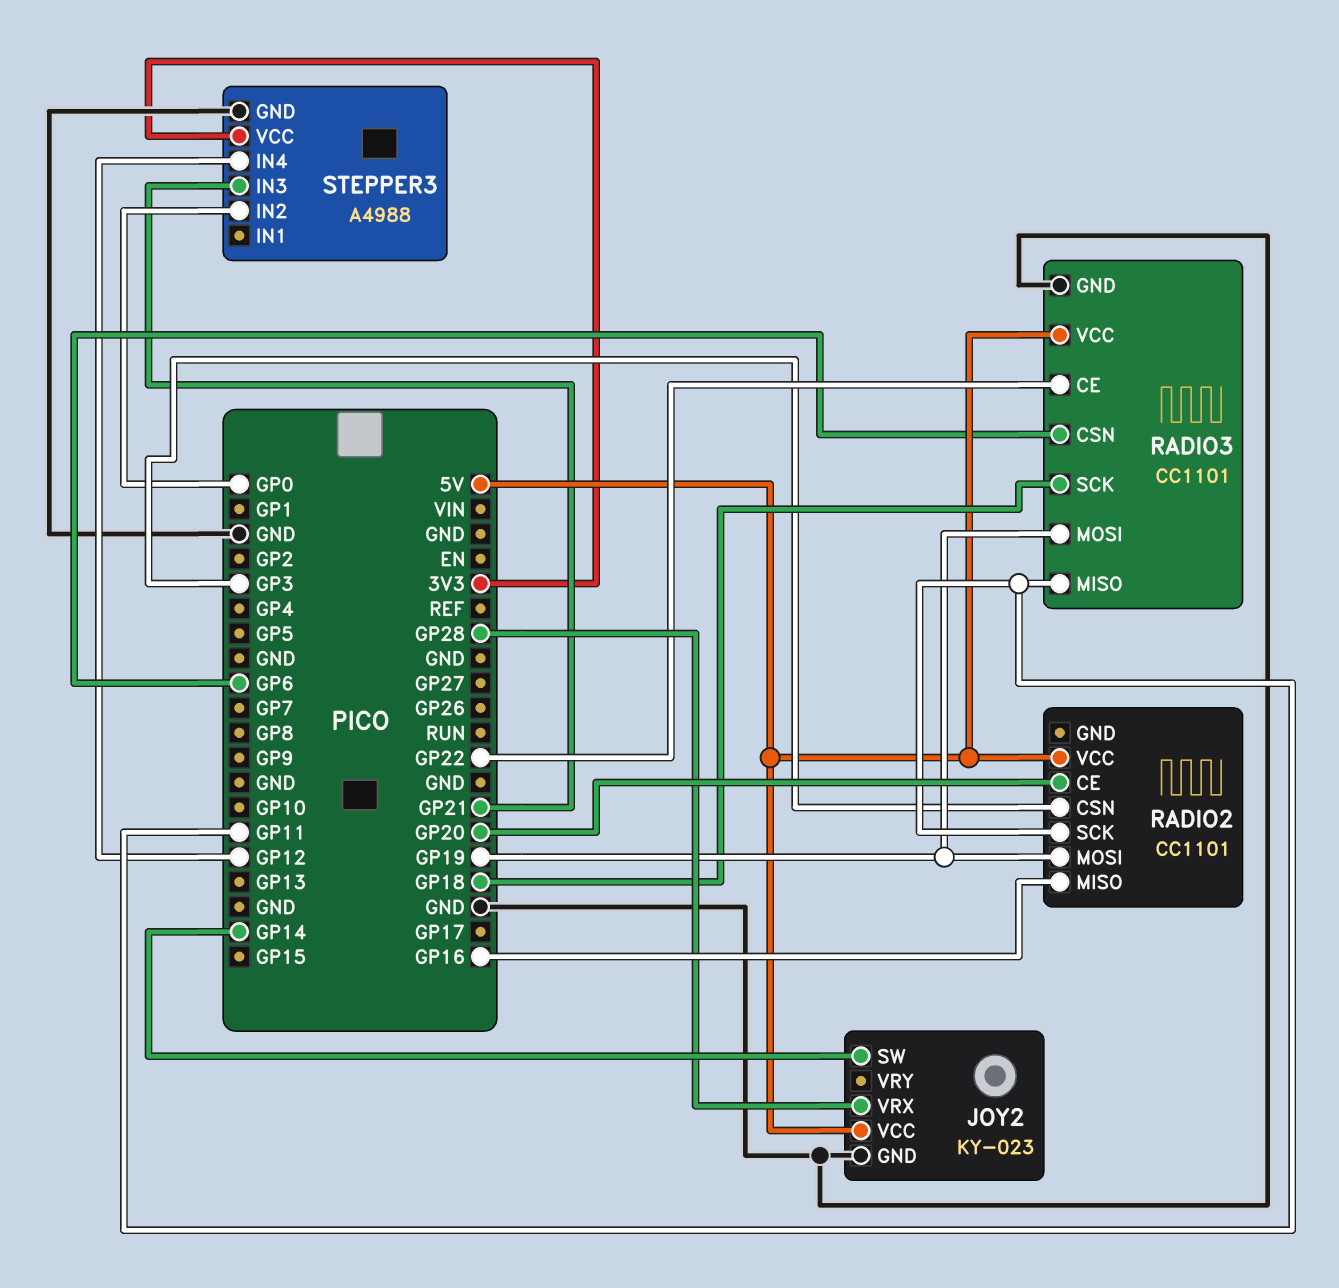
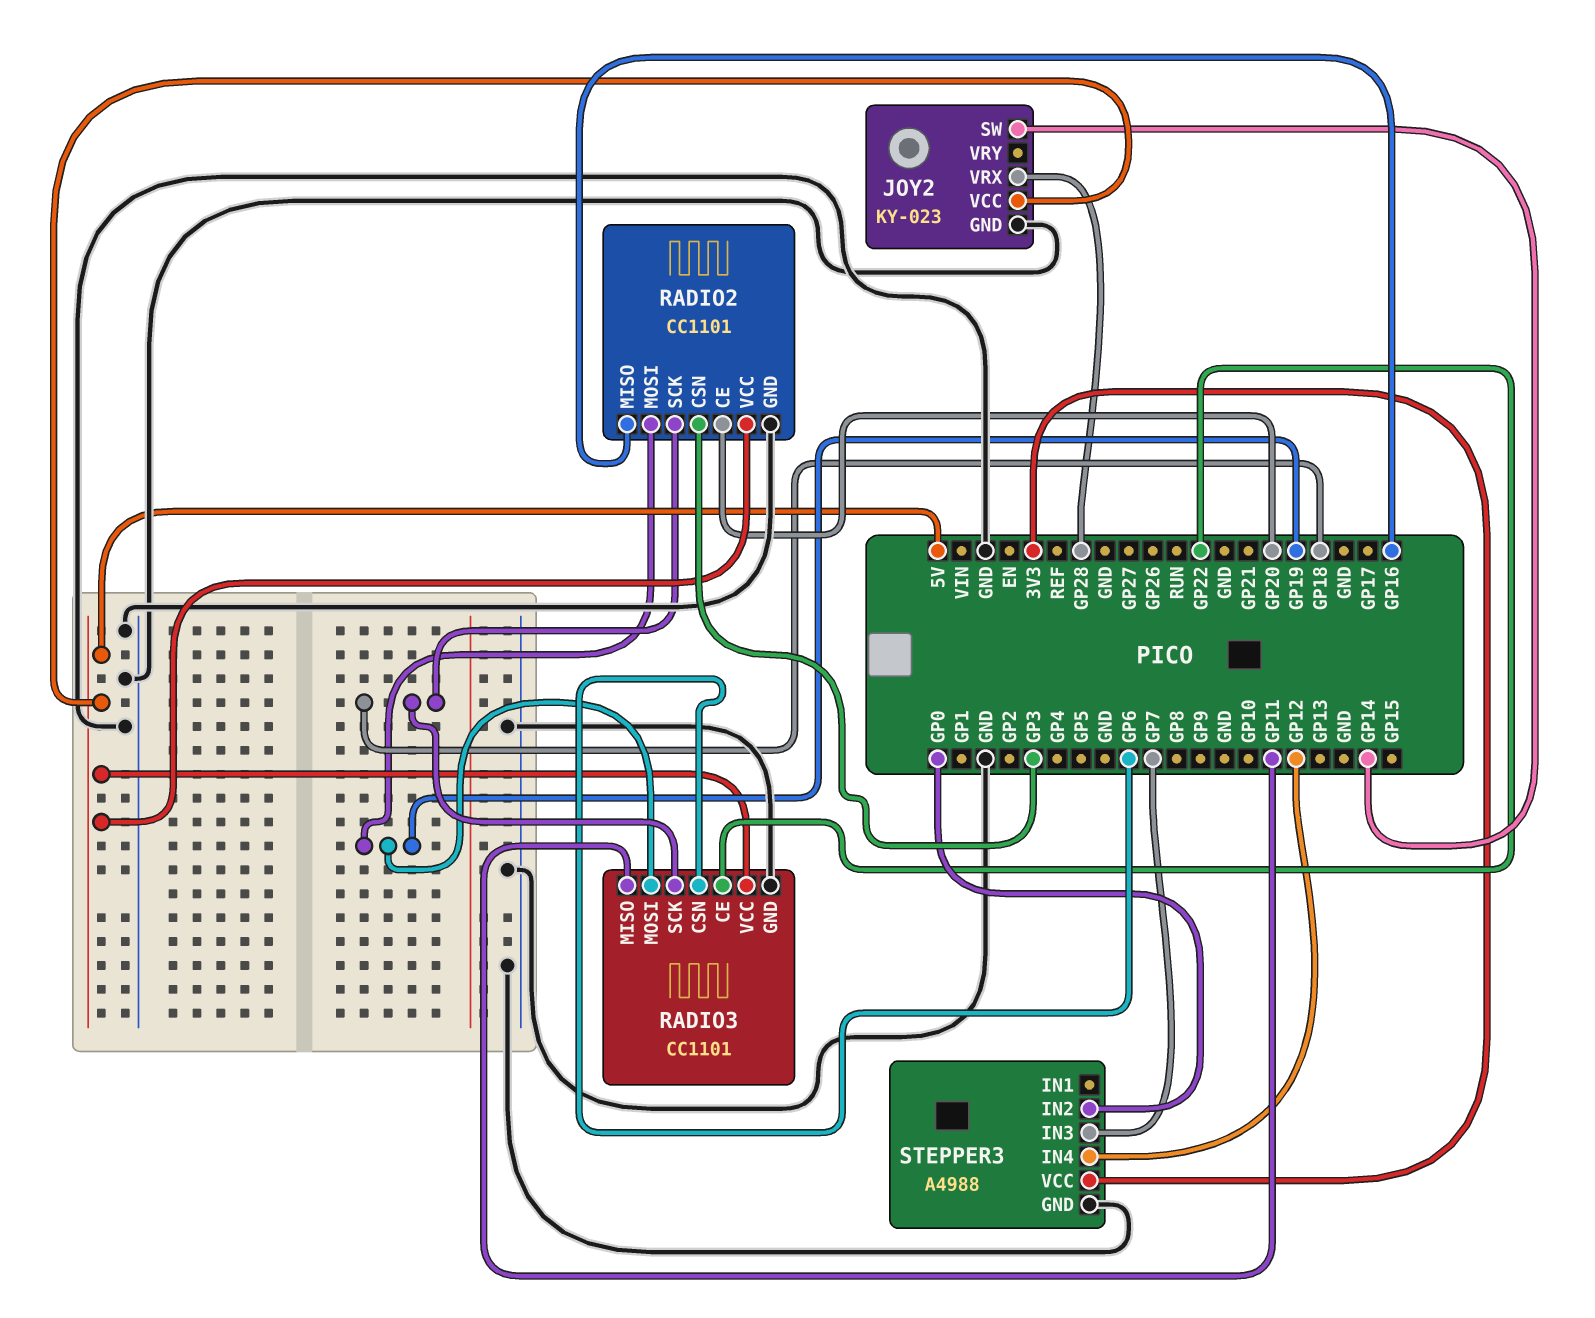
RADIO2 pin GND: none -> GND
RADIO2 pin SCK: GP11 -> GP18
STEPPER3 pin IN3: GP21 -> GP7

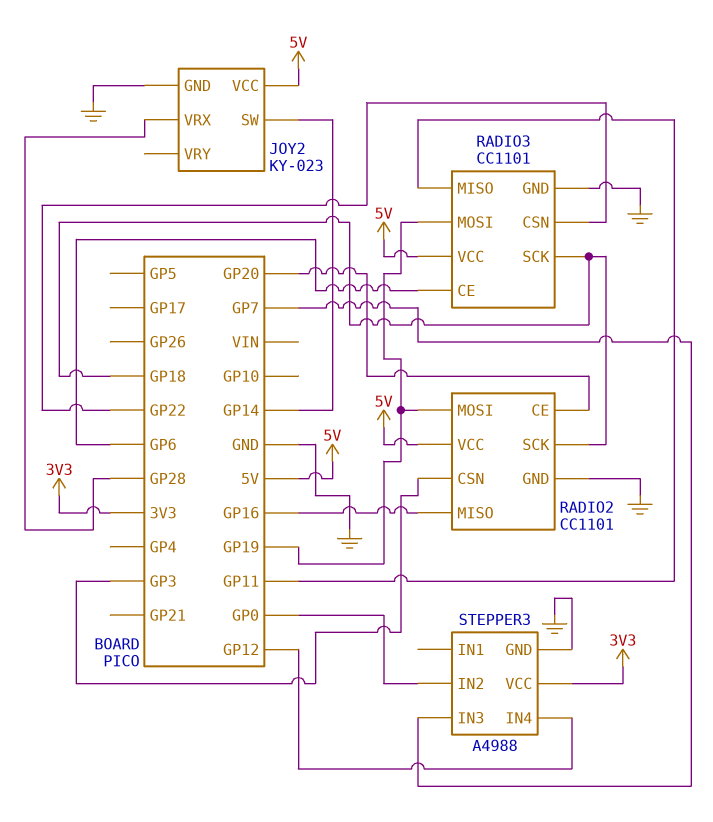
RADIO3 pin CE: GP22 -> GP6
RADIO3 pin CSN: GP6 -> GP22

